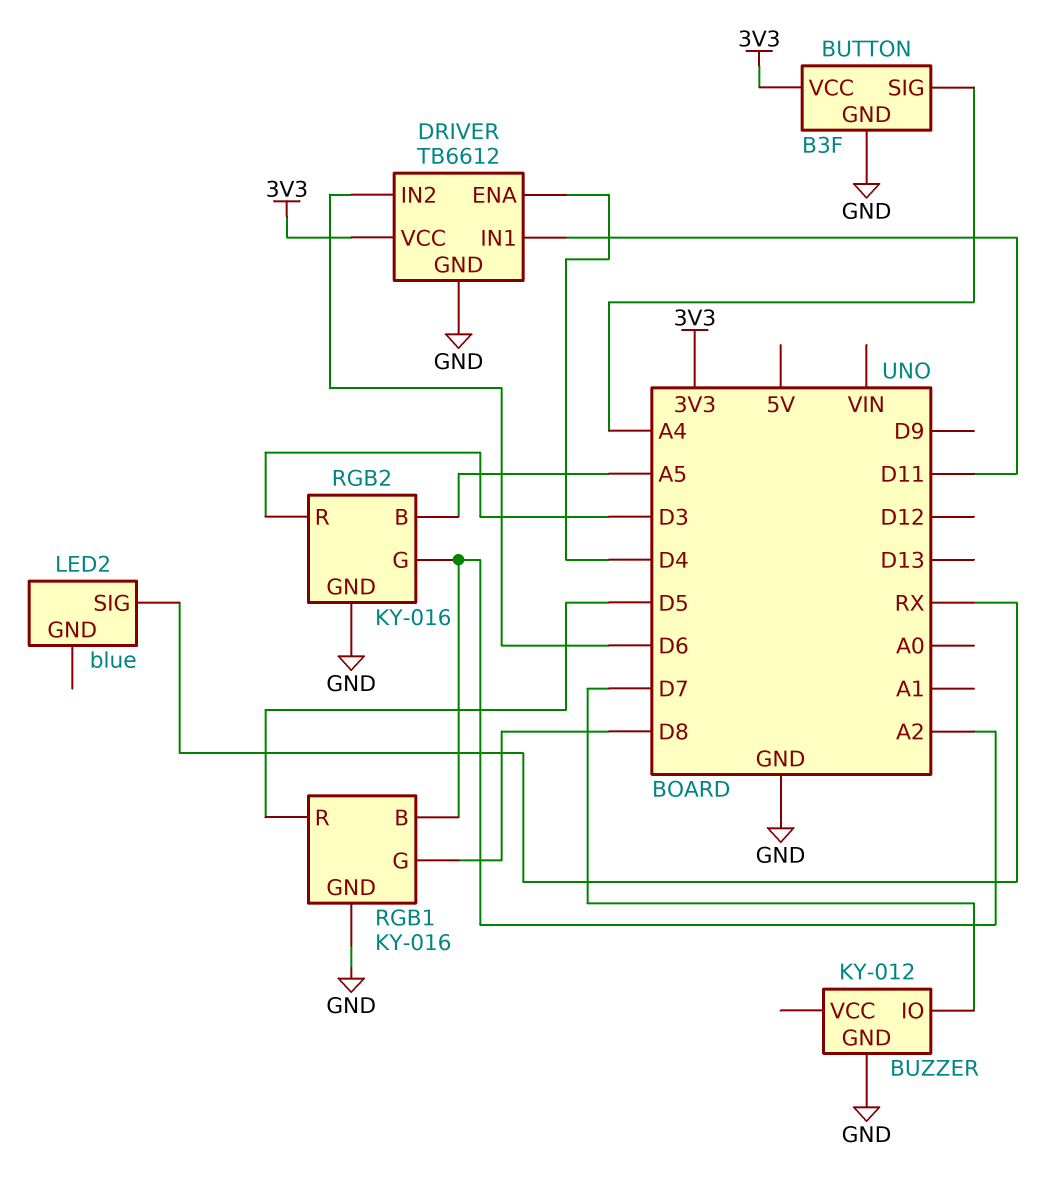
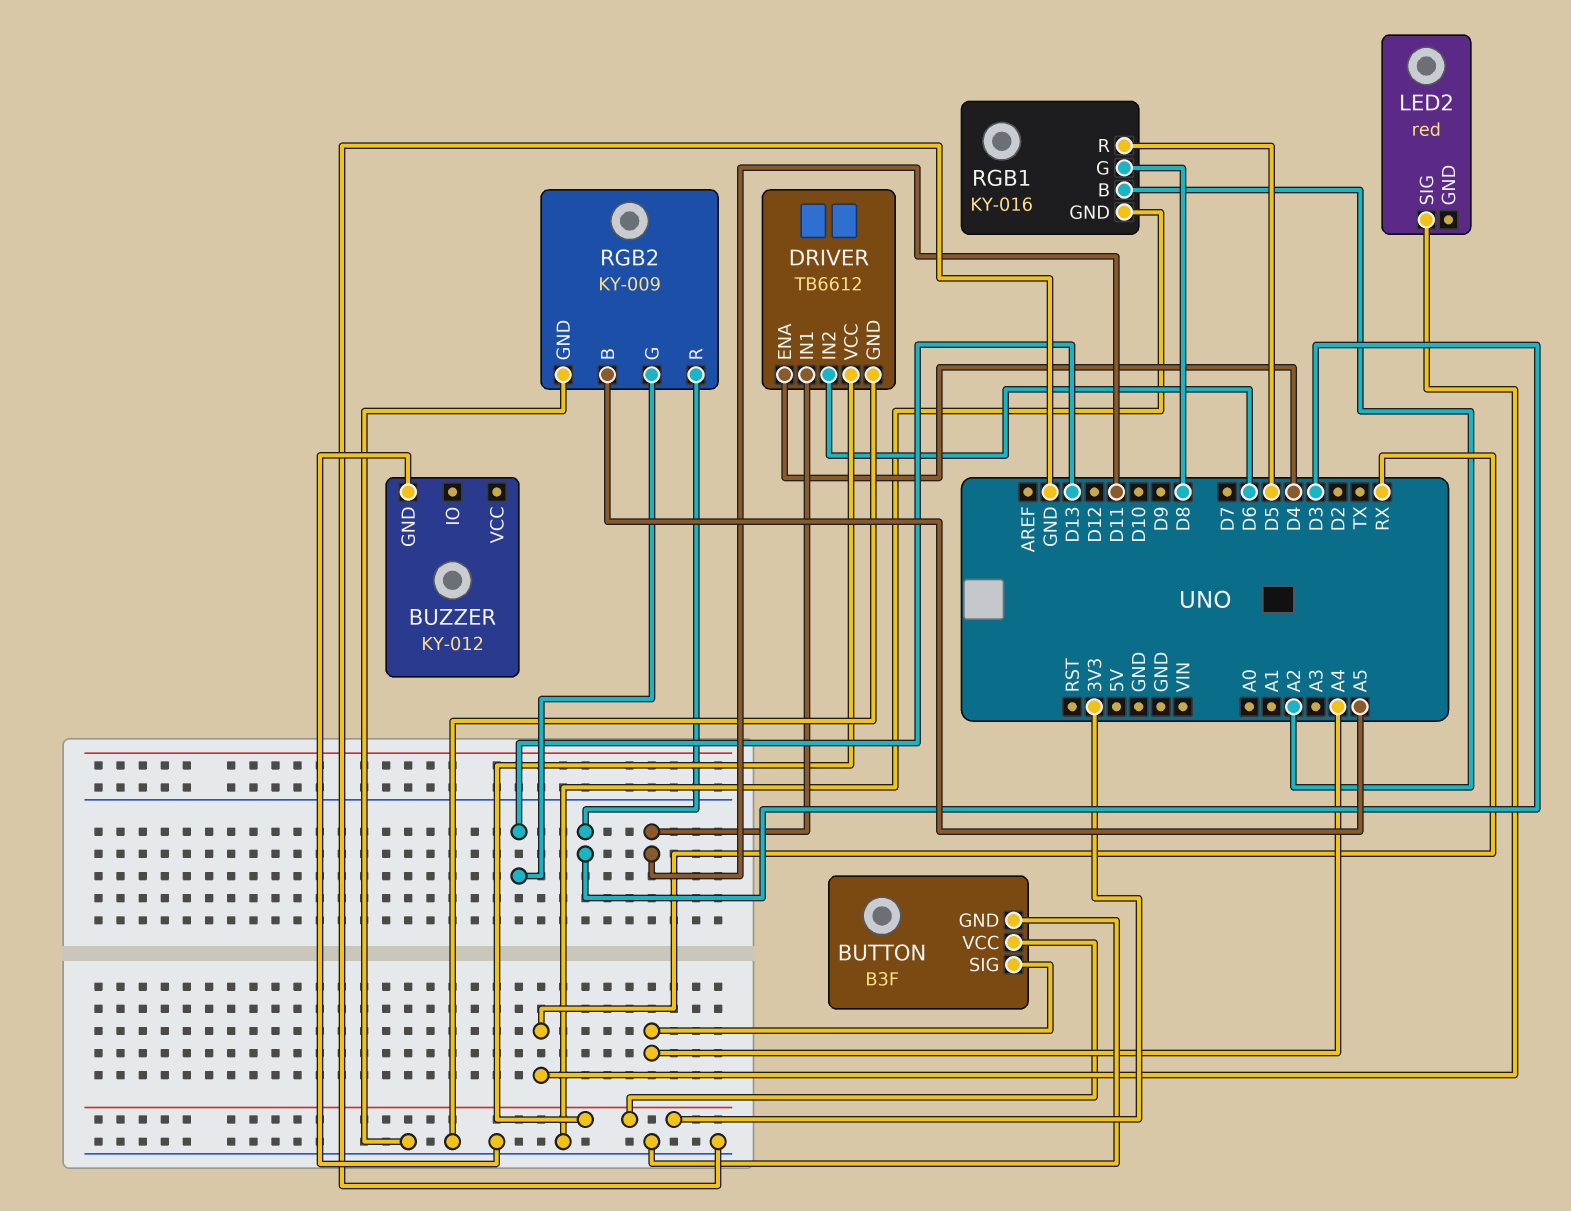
BUZZER pin IO: D7 -> none
LED2: blue -> red
RGB2: KY-016 -> KY-009
RGB2 pin G: A2 -> D13

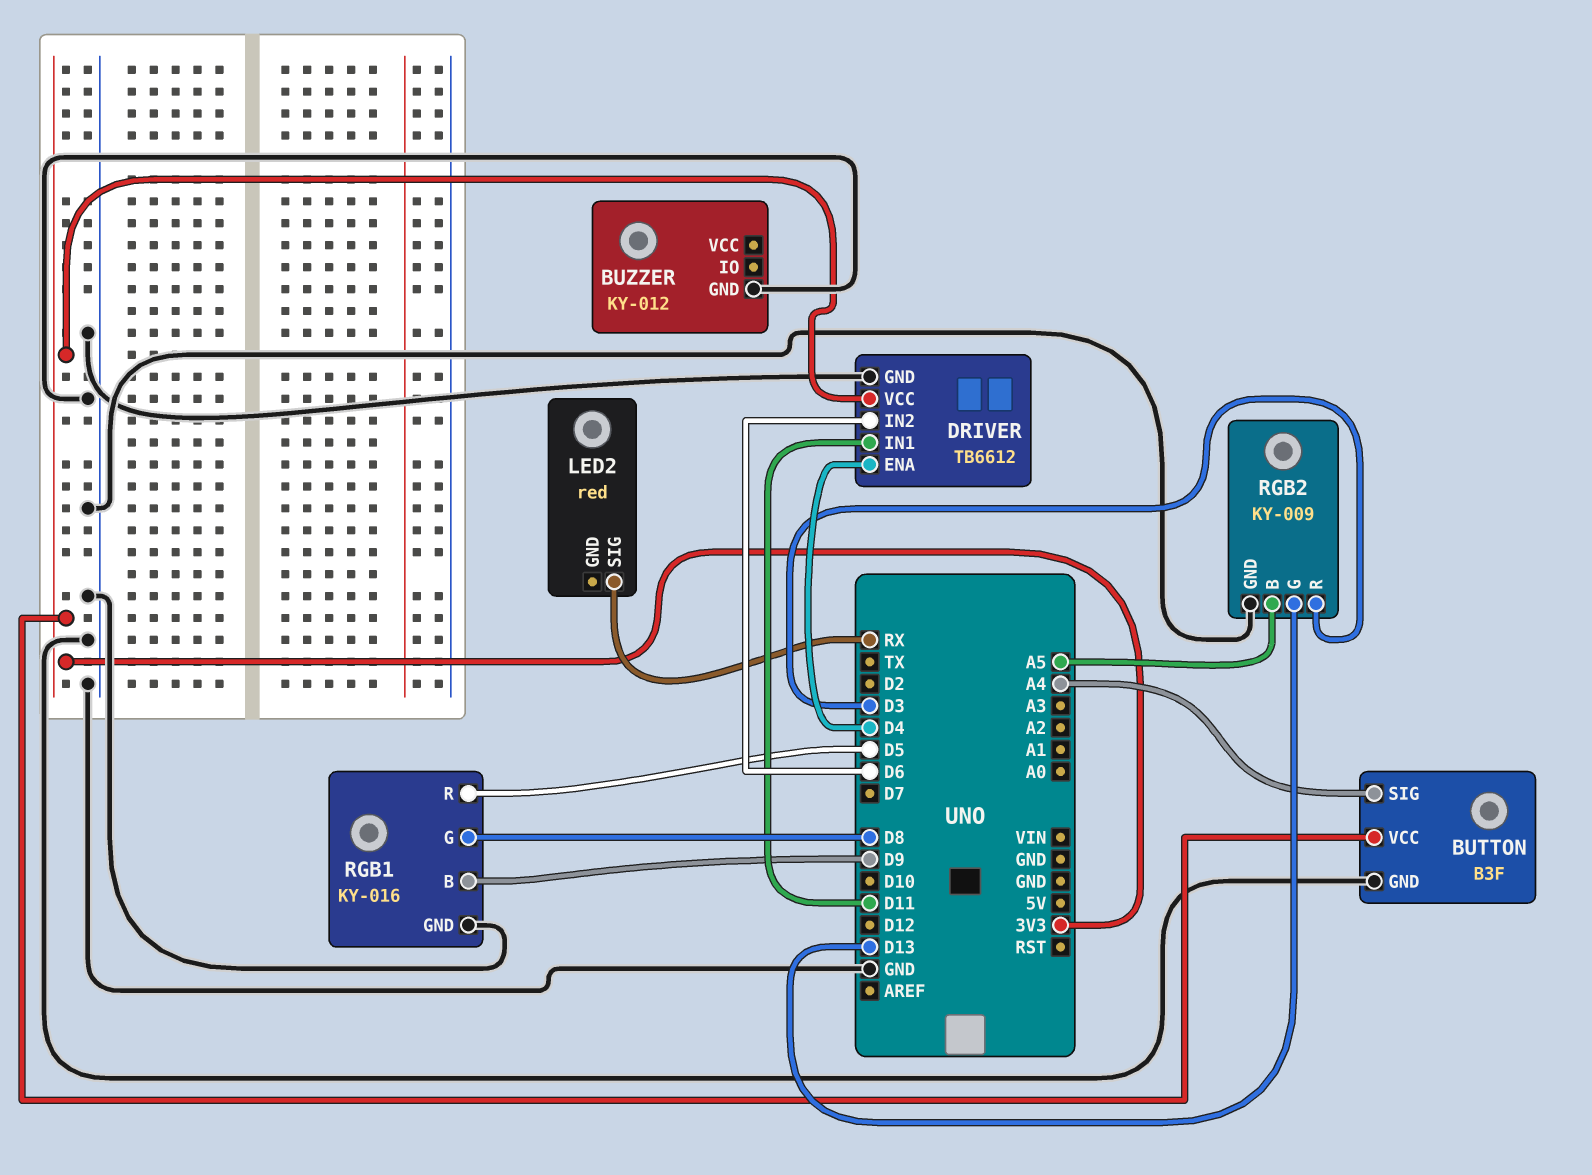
RGB1 pin B: A2 -> D9

